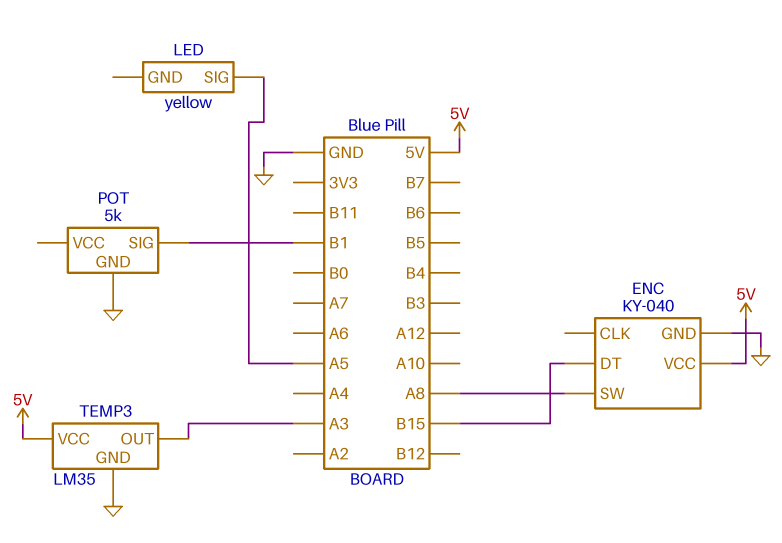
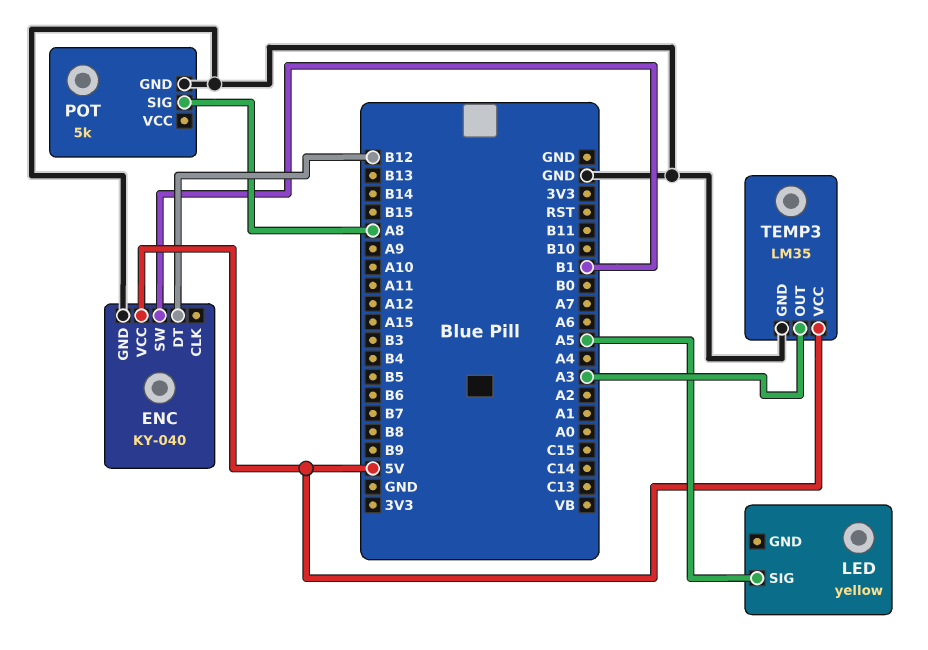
ENC pin DT: B15 -> B12
ENC pin SW: A8 -> B1
POT pin SIG: B1 -> A8

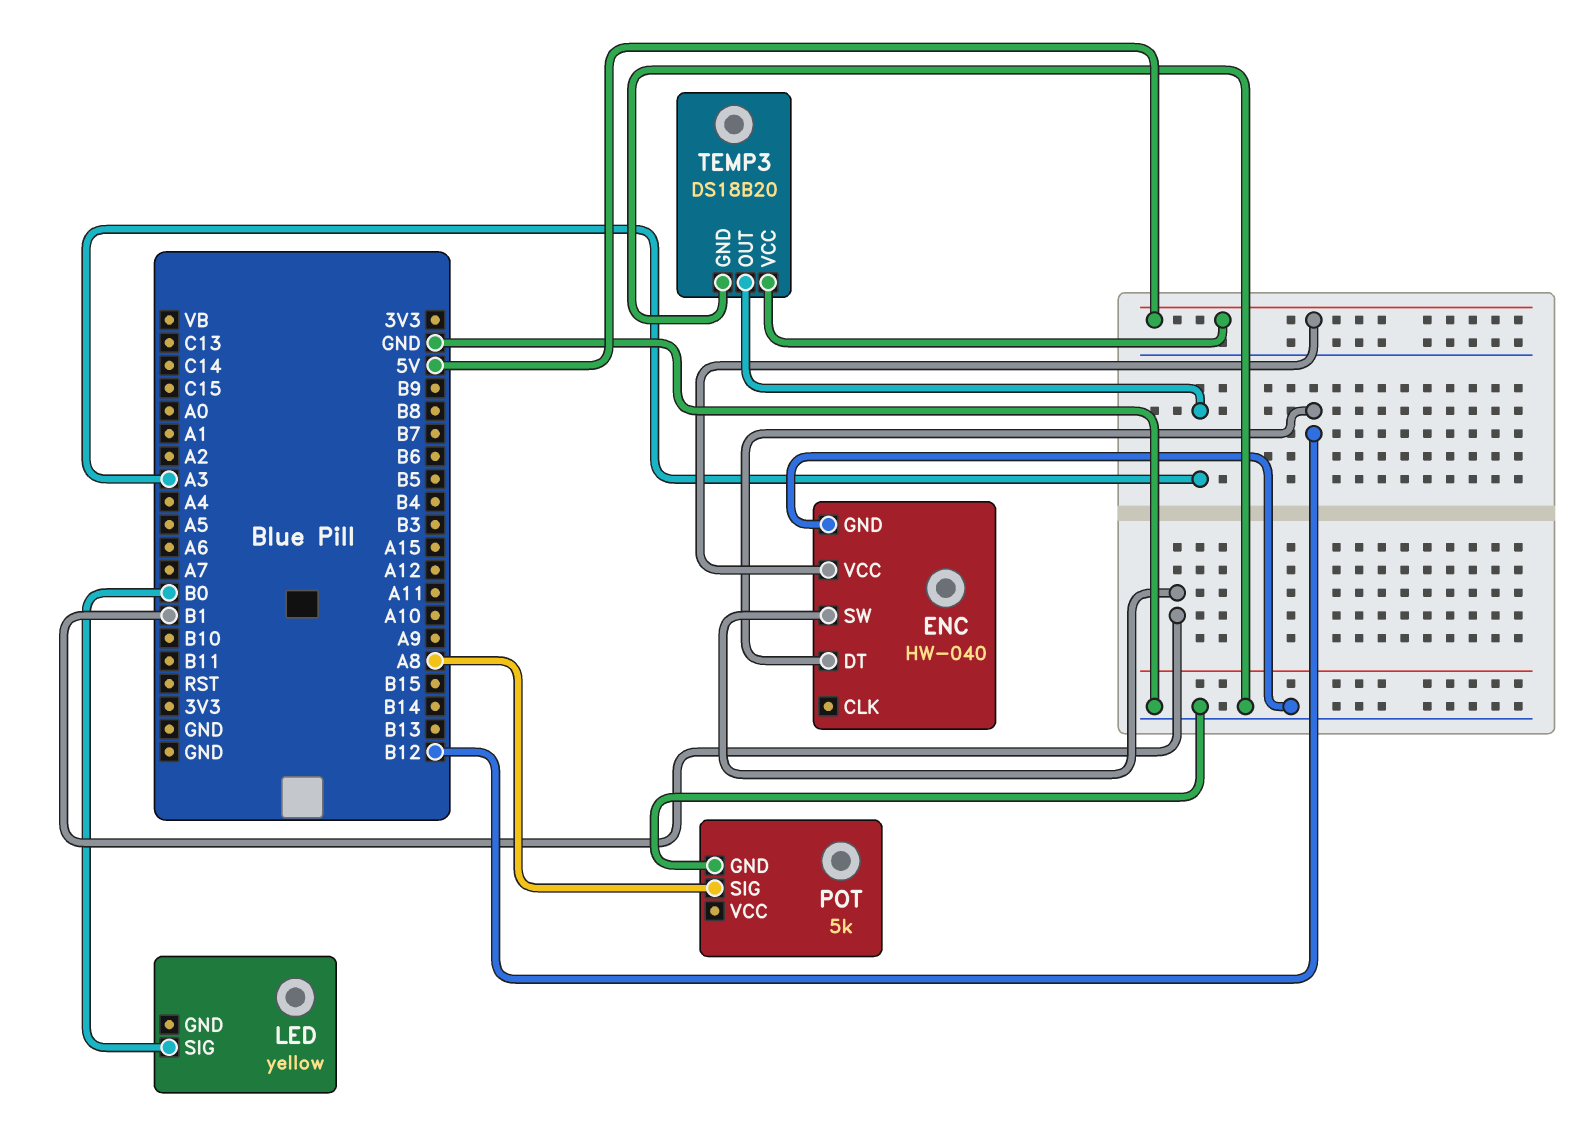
ENC: KY-040 -> HW-040
LED pin SIG: A5 -> B0
TEMP3: LM35 -> DS18B20

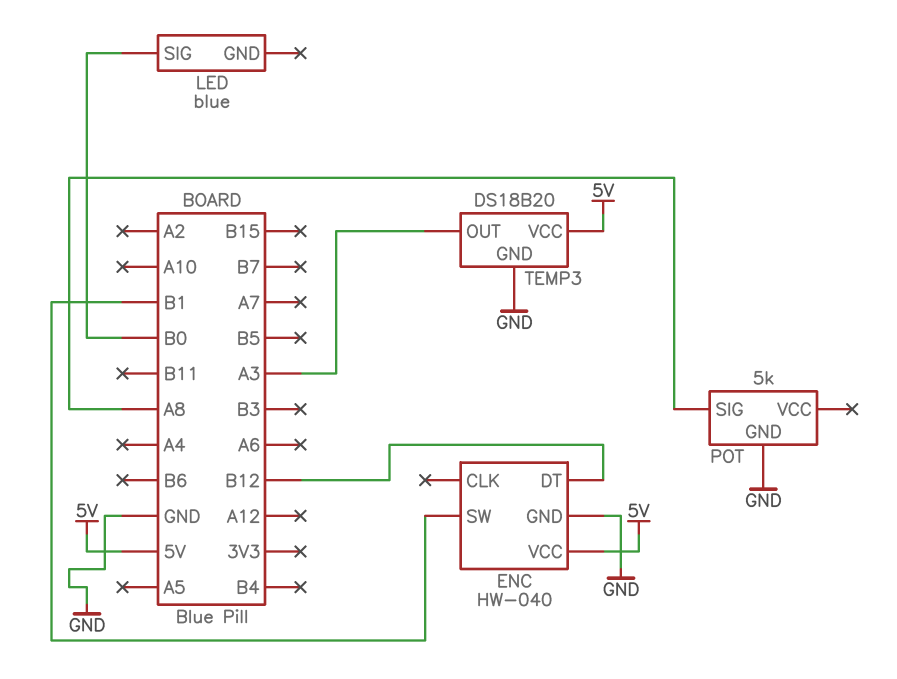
LED: yellow -> blue

